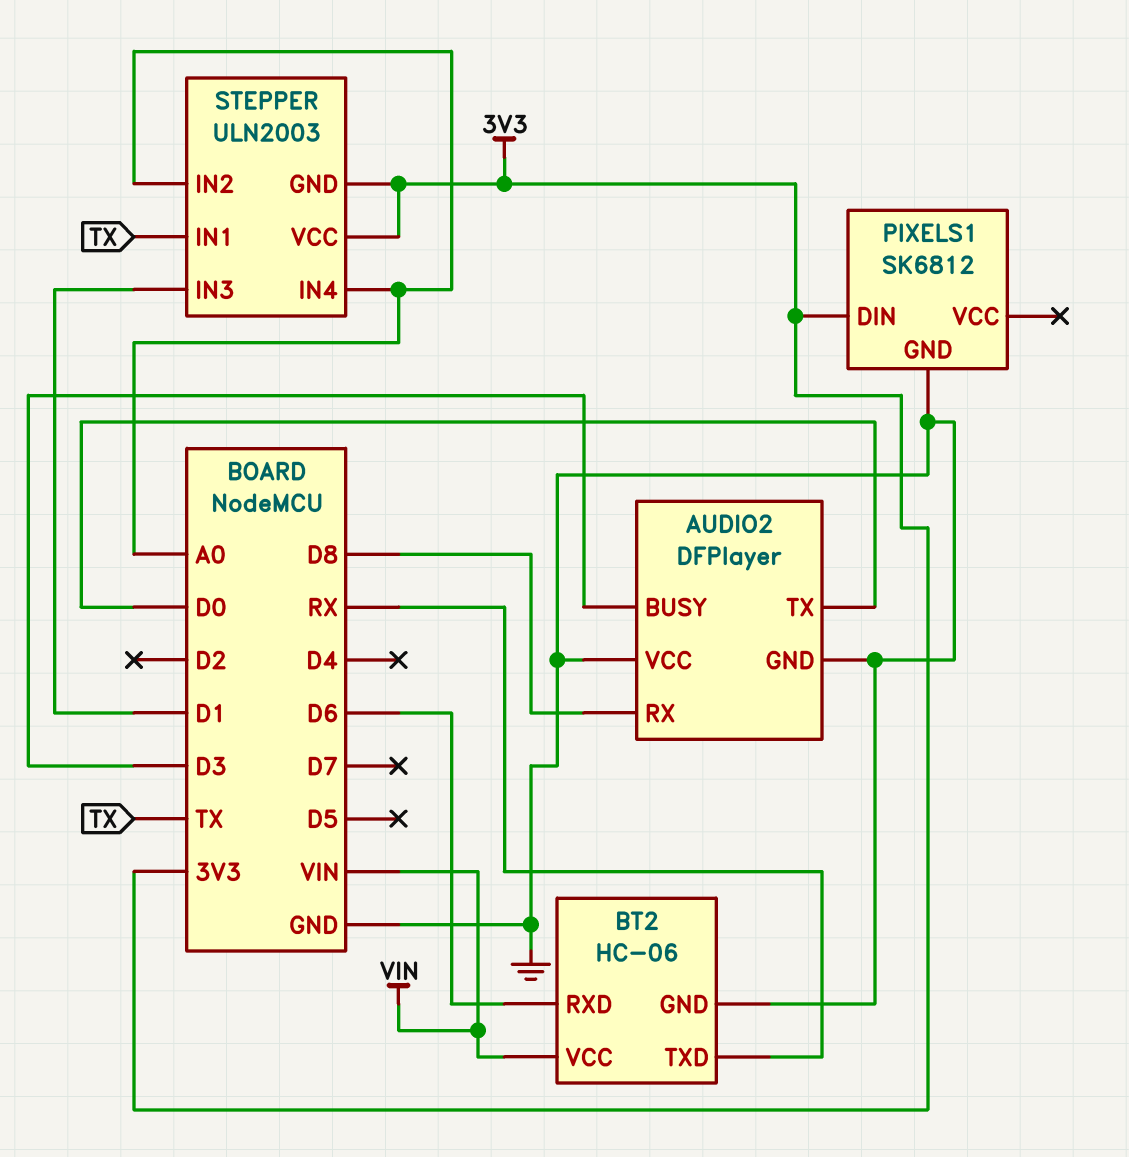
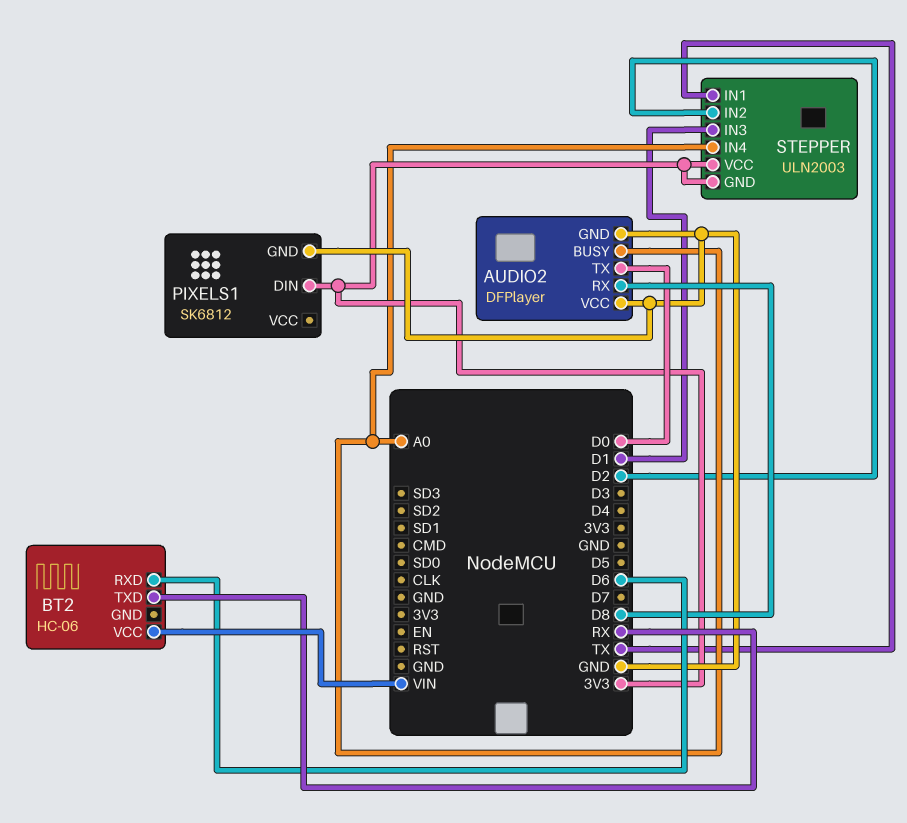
AUDIO2 pin BUSY: D3 -> A0
BT2 pin GND: GND -> none
STEPPER pin IN2: A0 -> D2

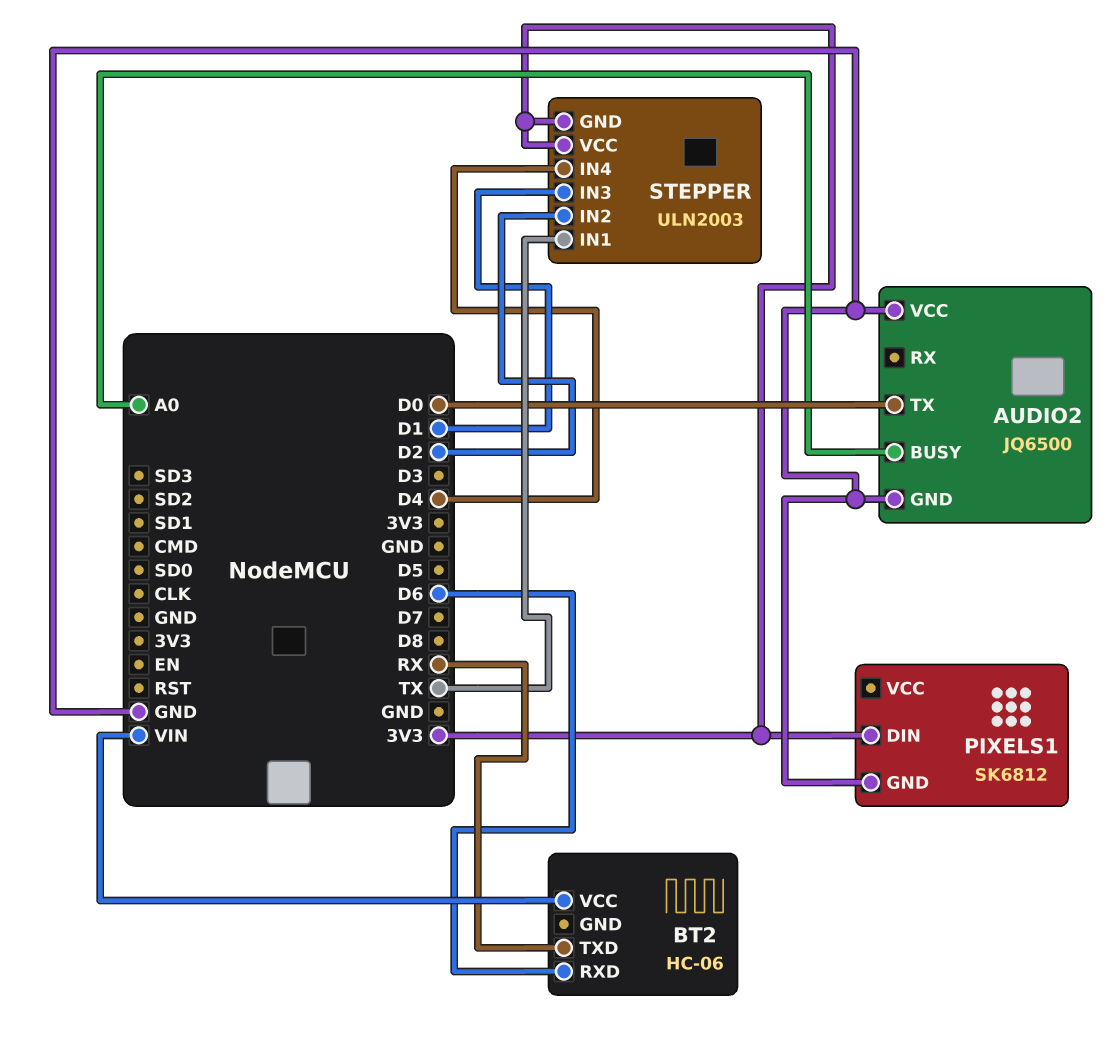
AUDIO2: DFPlayer -> JQ6500
AUDIO2 pin RX: D8 -> none
STEPPER pin IN4: A0 -> D4

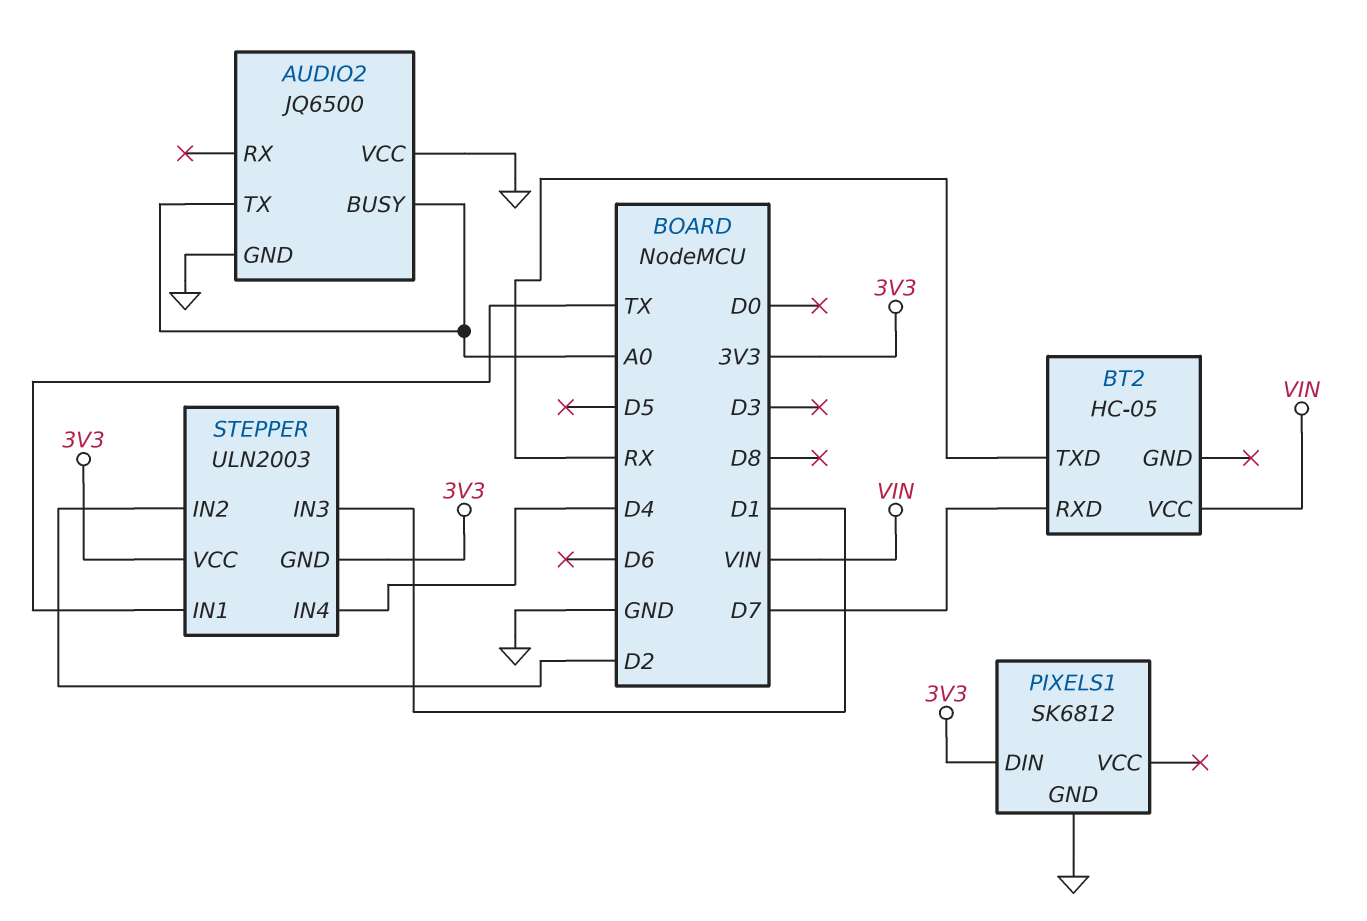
AUDIO2 pin TX: D0 -> A0
BT2: HC-06 -> HC-05
BT2 pin RXD: D6 -> D7

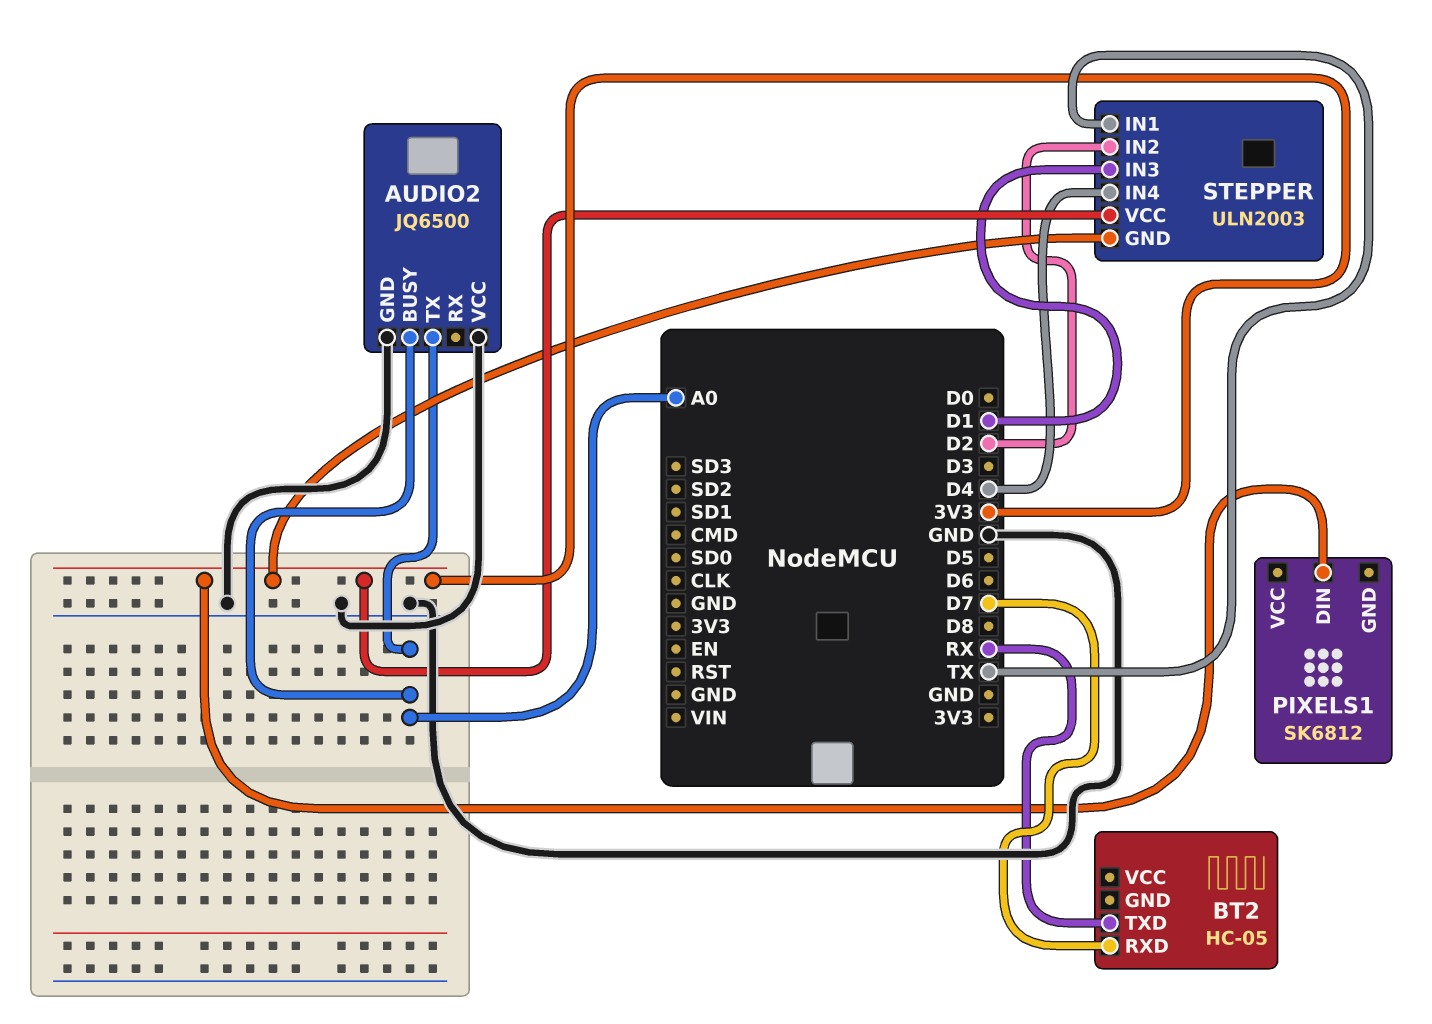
BT2 pin VCC: VIN -> none
PIXELS1 pin GND: GND -> none

